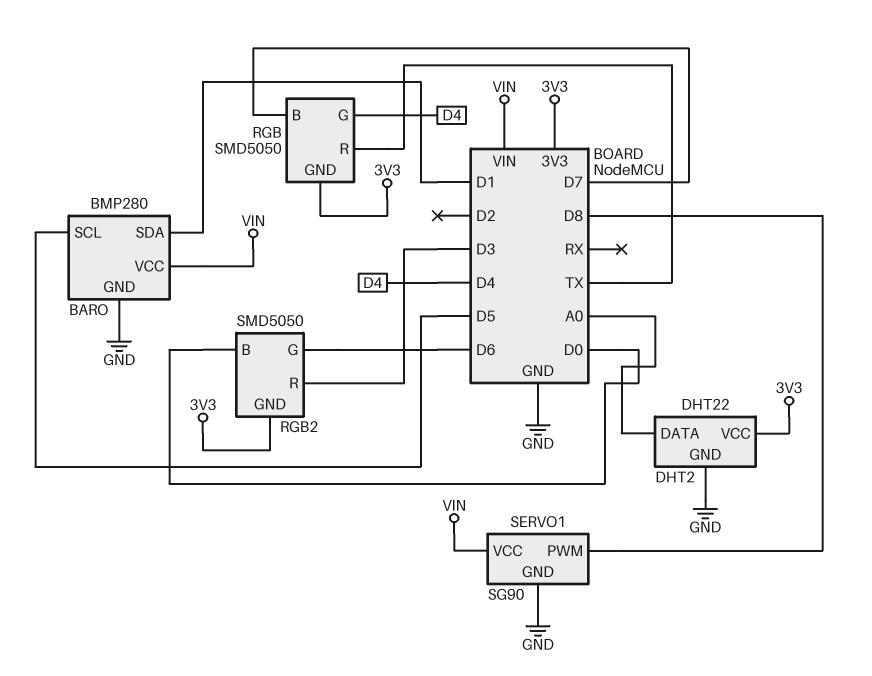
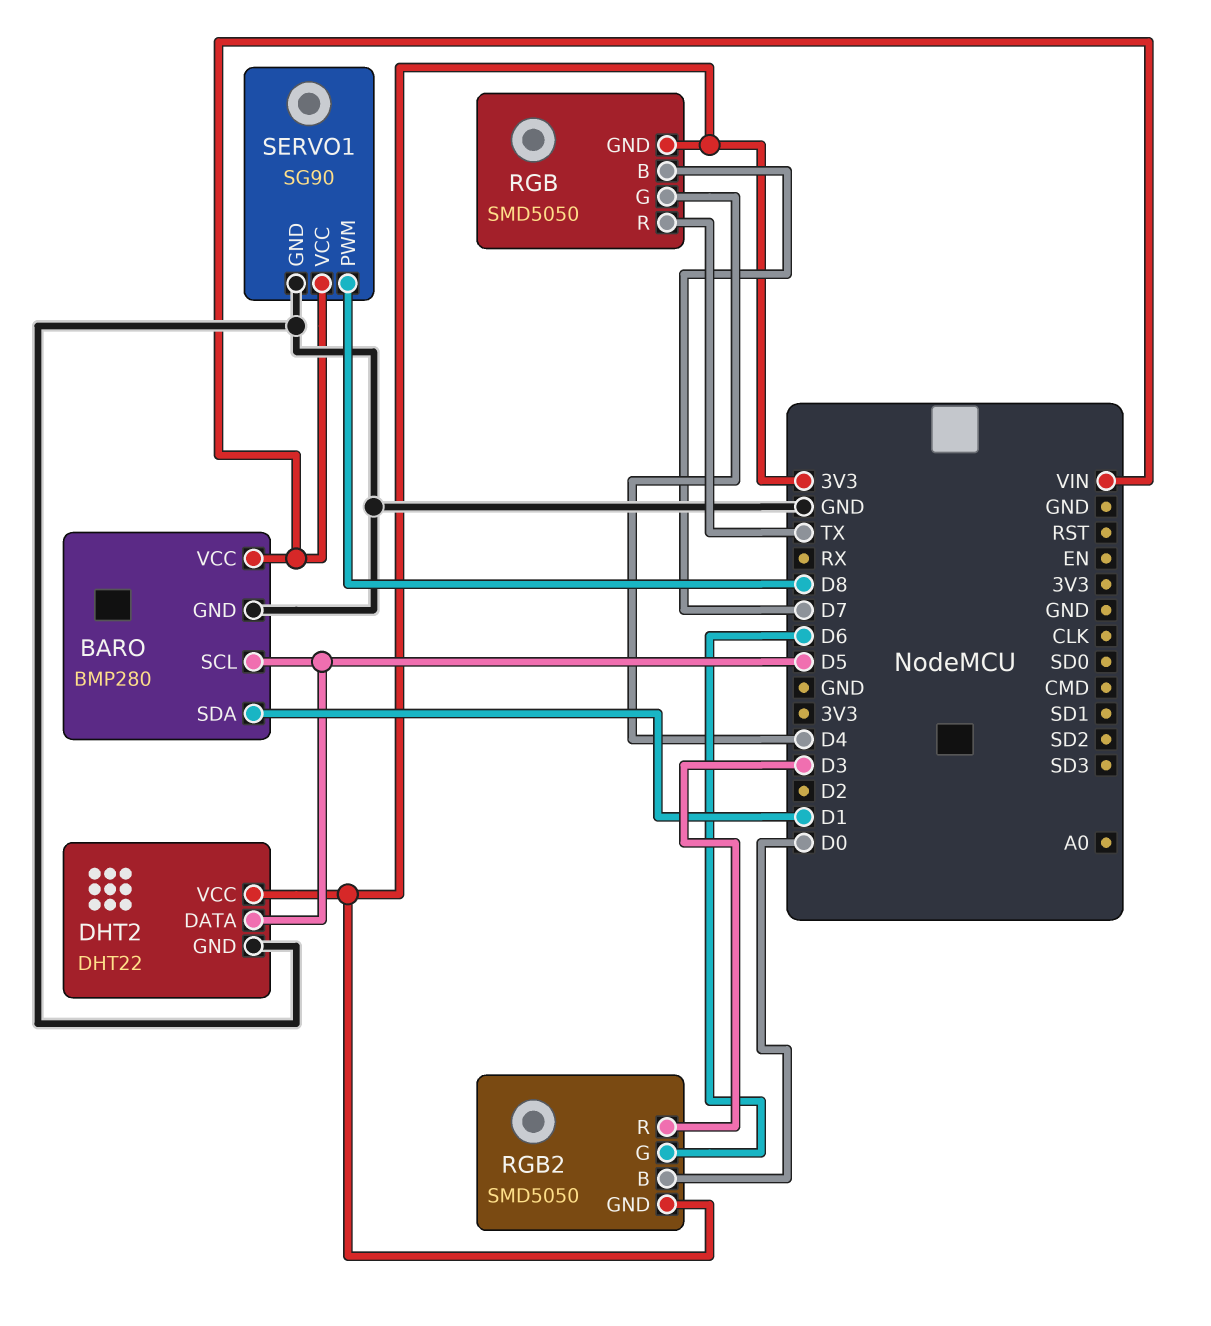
DHT2 pin DATA: A0 -> D5

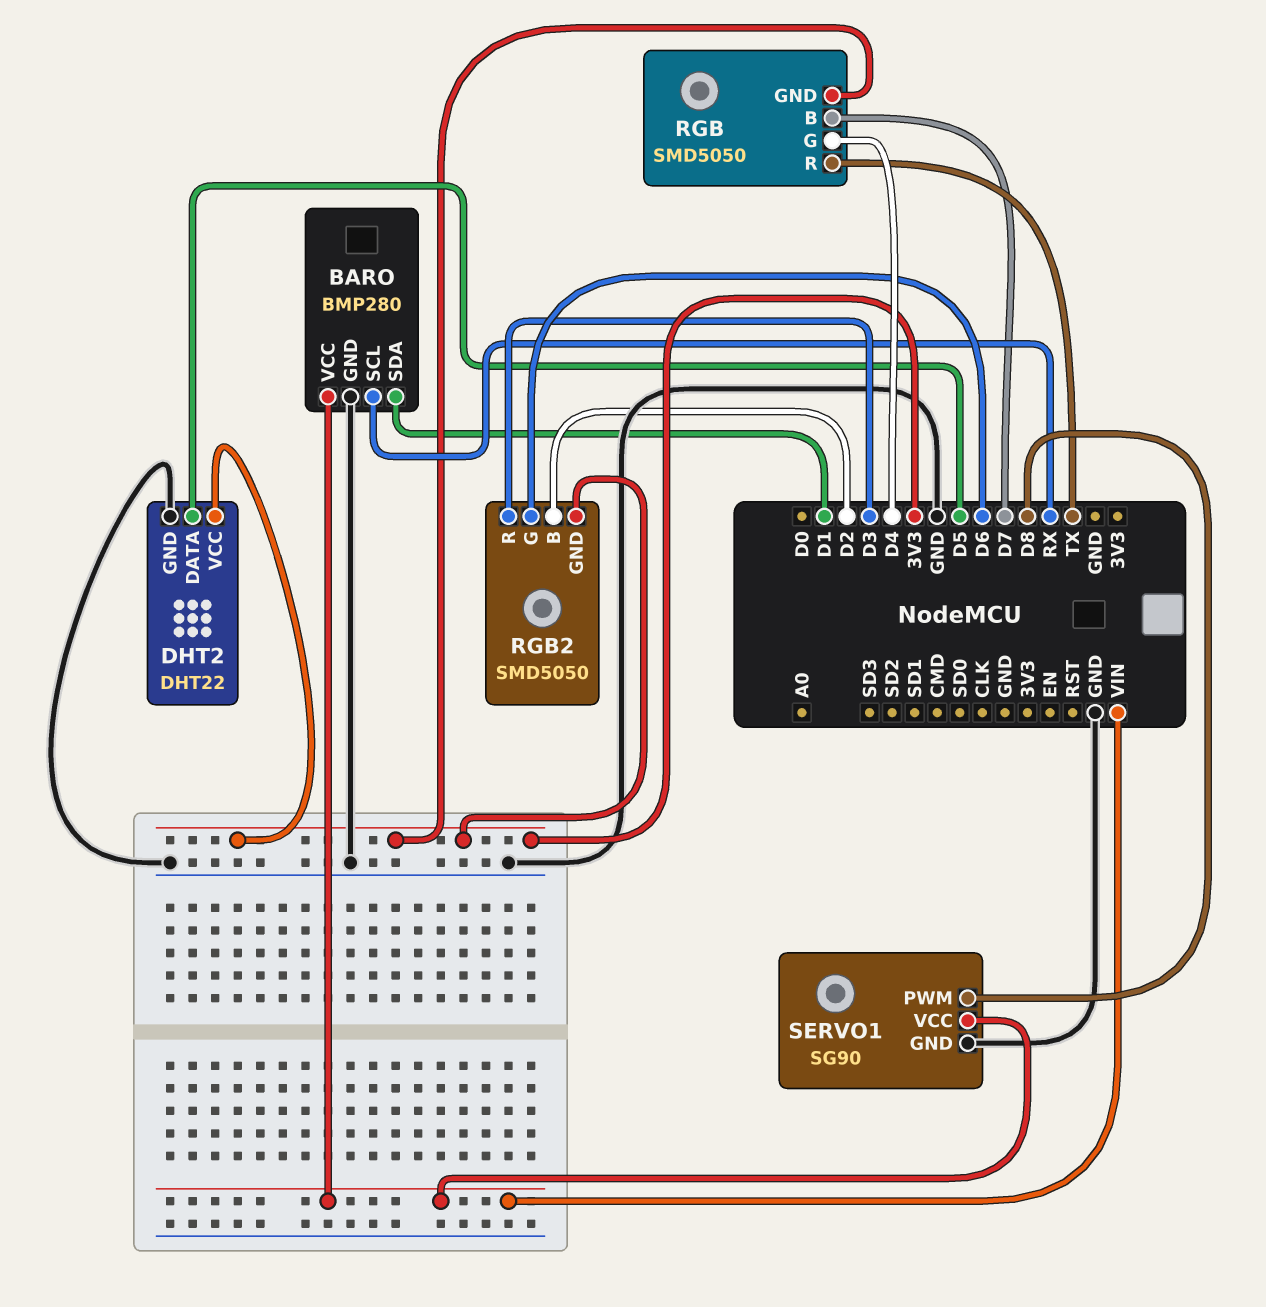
BARO pin SCL: D5 -> RX
RGB2 pin B: D0 -> D2

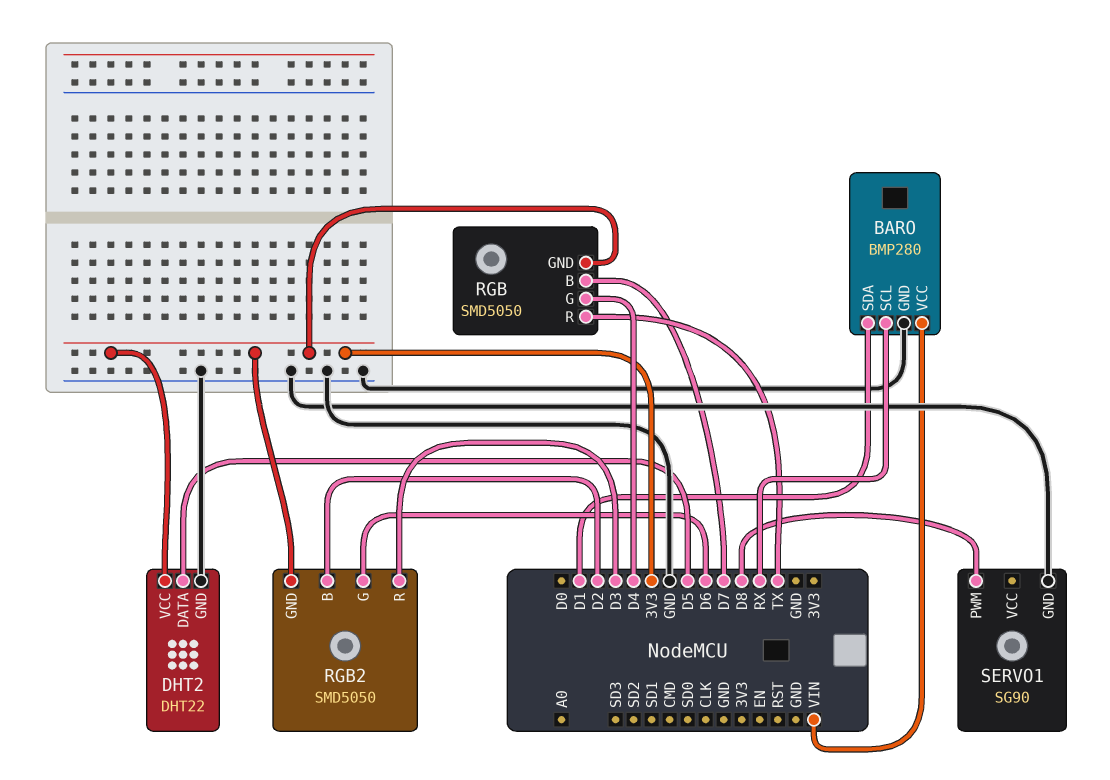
SERVO1 pin VCC: VIN -> none

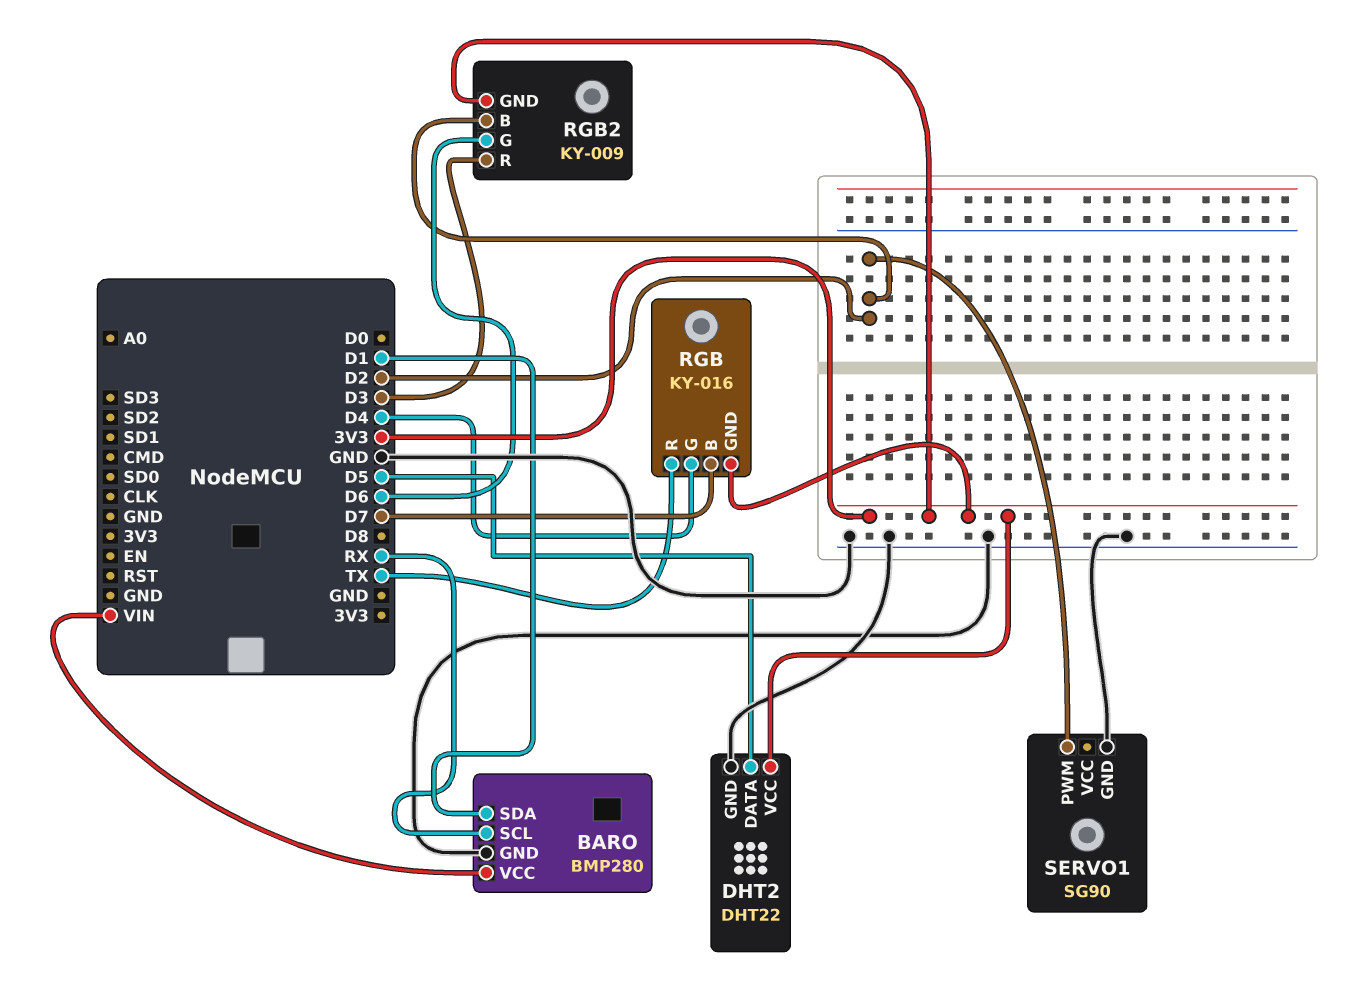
RGB: SMD5050 -> KY-016
RGB2: SMD5050 -> KY-009
SERVO1 pin PWM: D8 -> D2

